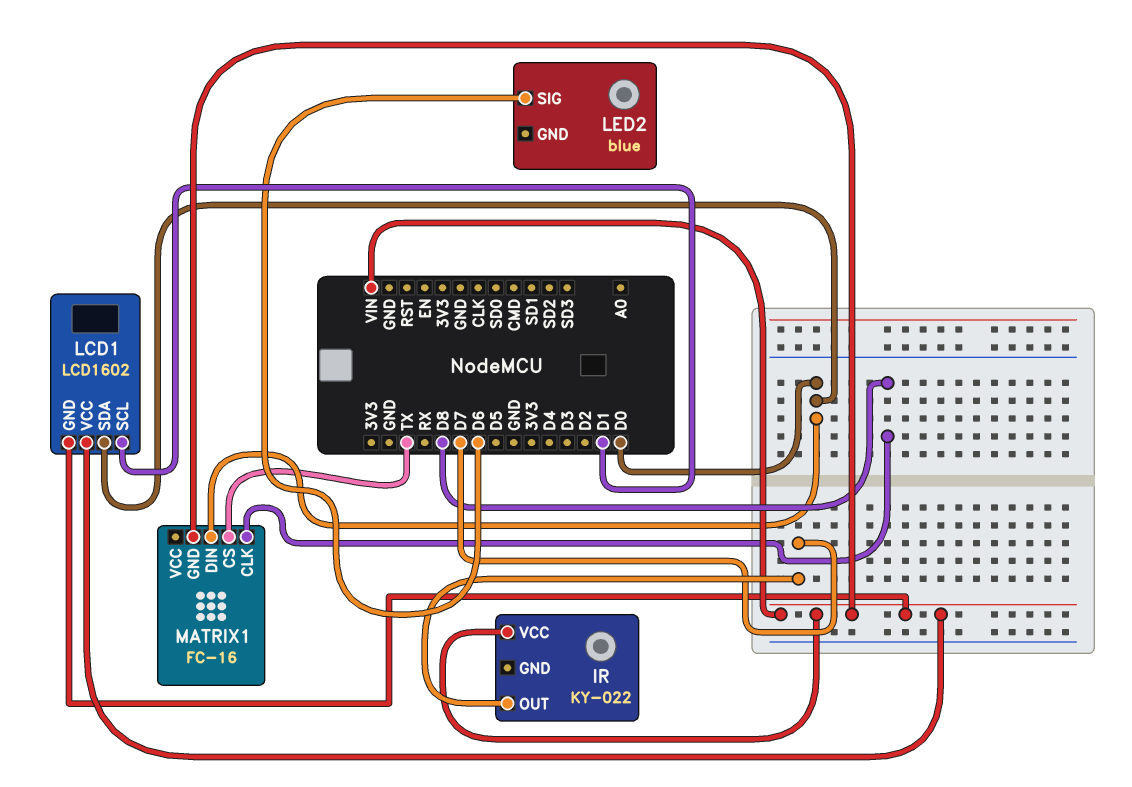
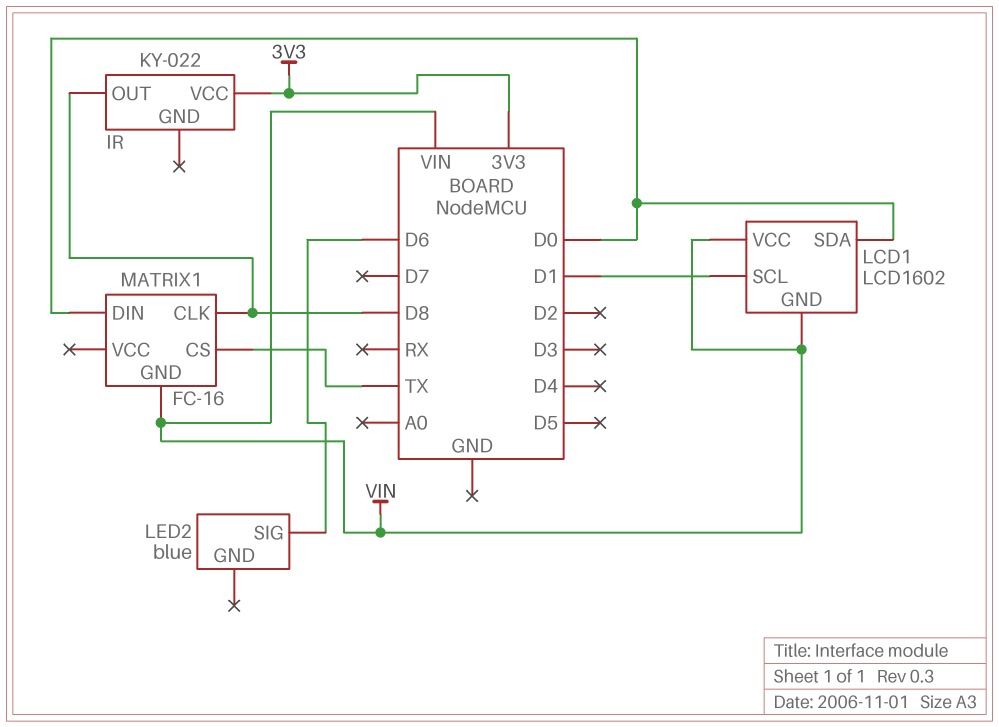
IR pin OUT: D7 -> D8
IR pin VCC: VIN -> 3V3

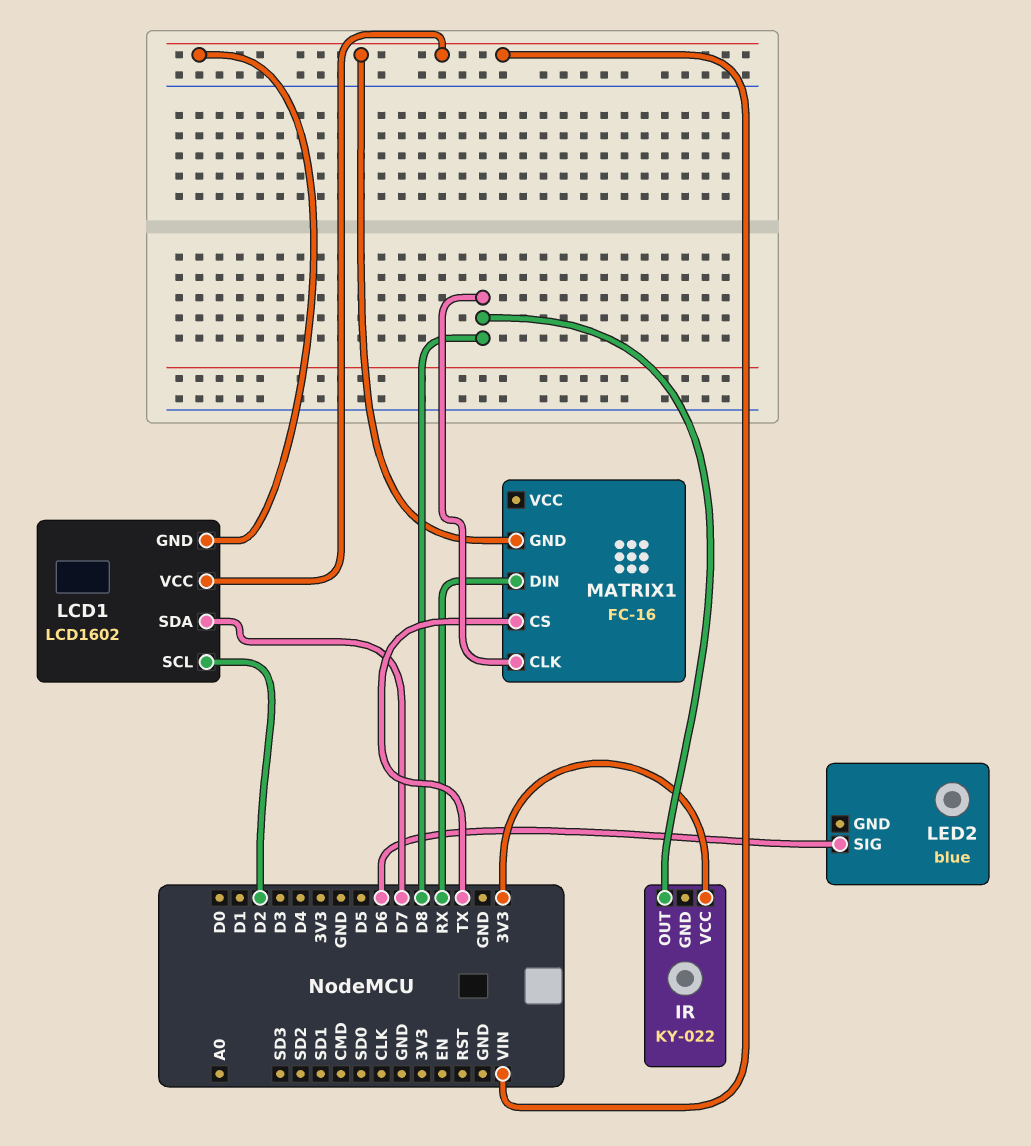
LCD1 pin SCL: D1 -> D2
LCD1 pin SDA: D0 -> D7
MATRIX1 pin DIN: D0 -> RX

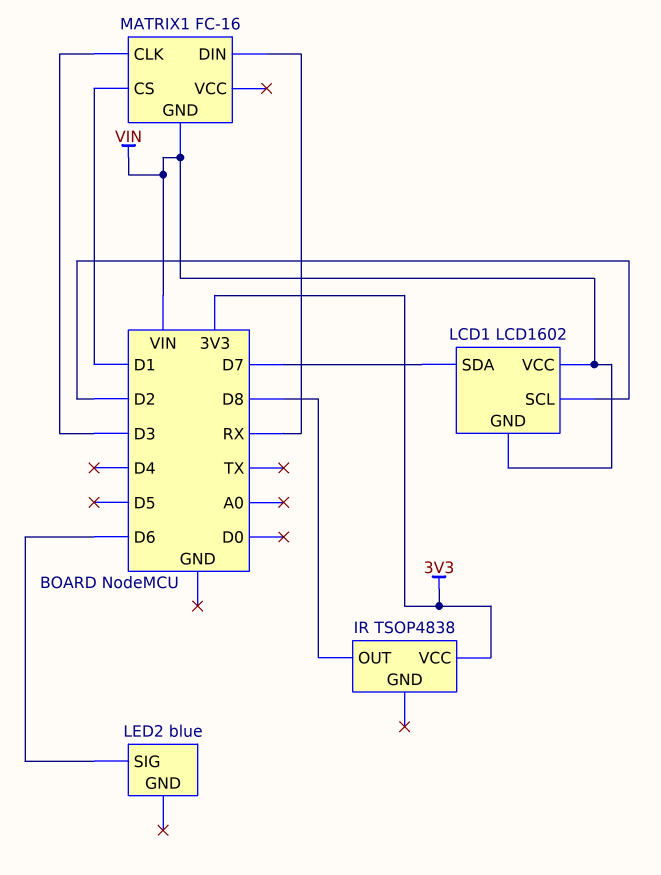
IR: KY-022 -> TSOP4838
MATRIX1 pin CLK: D8 -> D3
MATRIX1 pin CS: TX -> D1

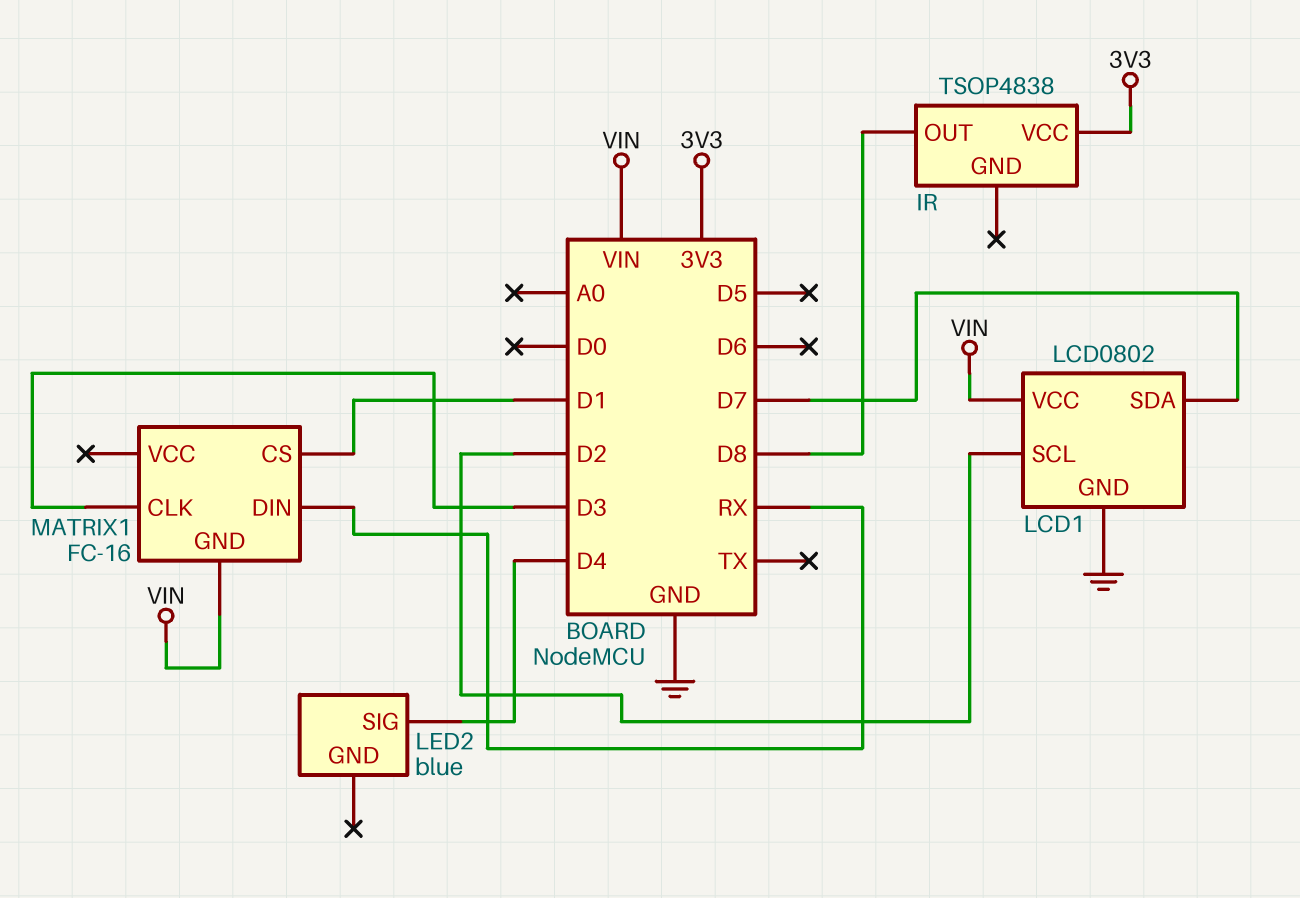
LCD1: LCD1602 -> LCD0802
LCD1 pin GND: VIN -> GND
LED2 pin SIG: D6 -> D4

